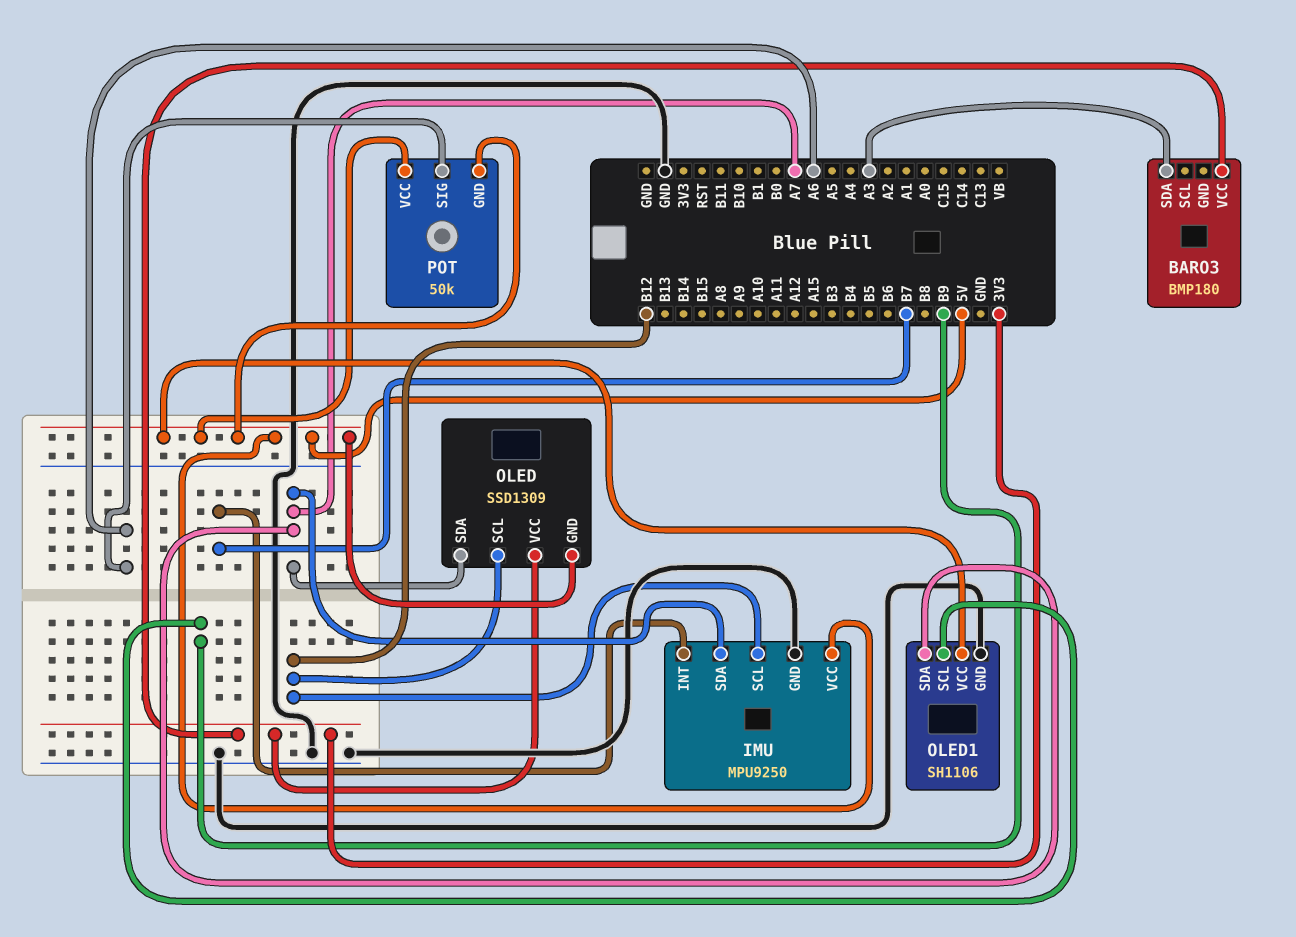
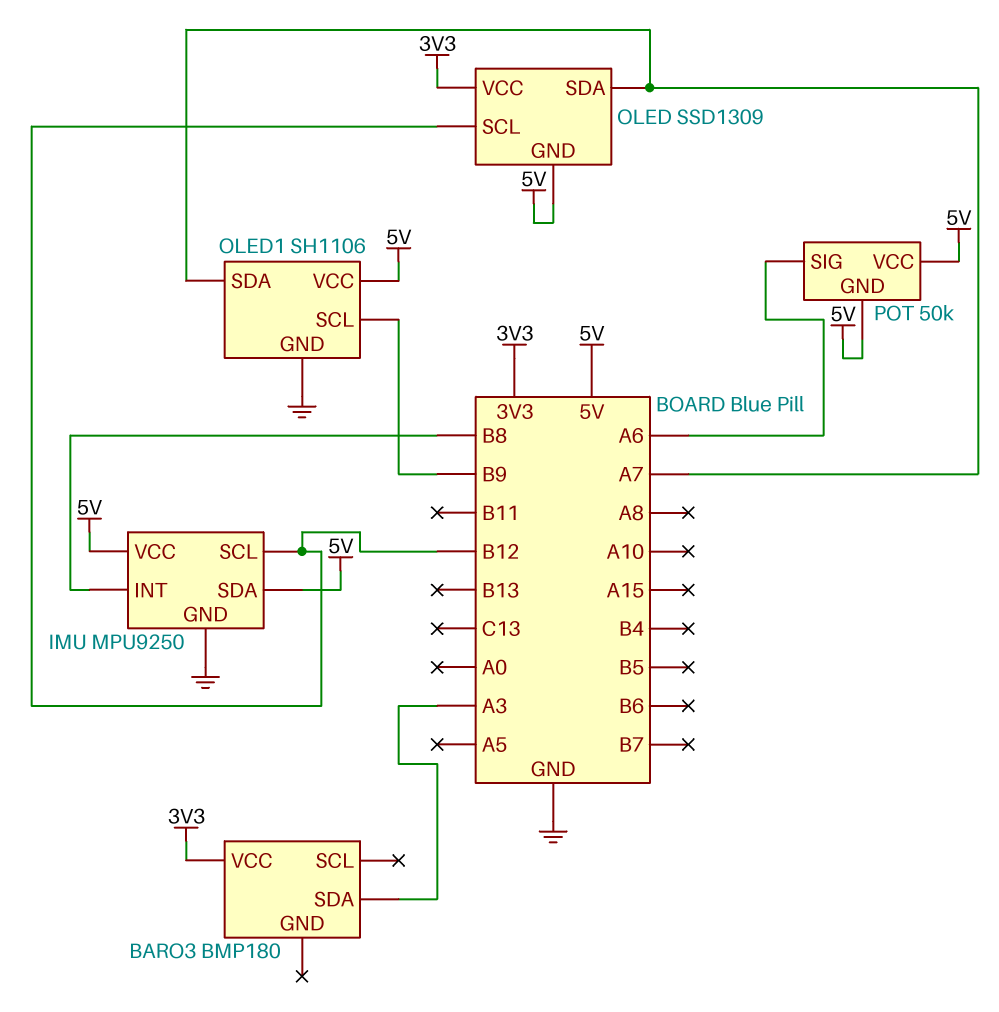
IMU pin INT: B7 -> B8
IMU pin SDA: A7 -> 5V

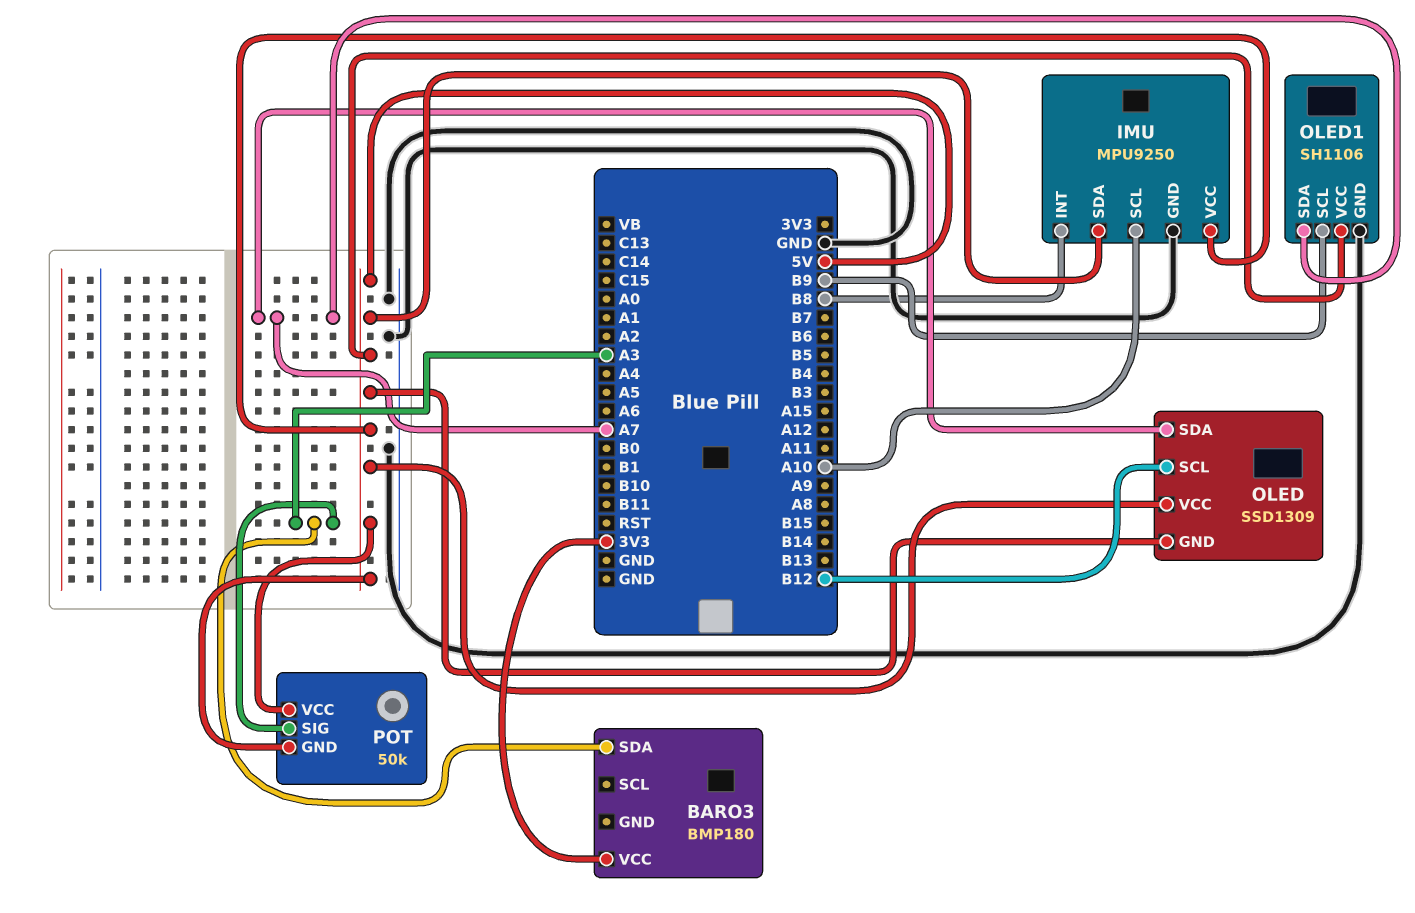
IMU pin SCL: B12 -> A10
OLED pin VCC: 3V3 -> 5V
POT pin SIG: A6 -> A3

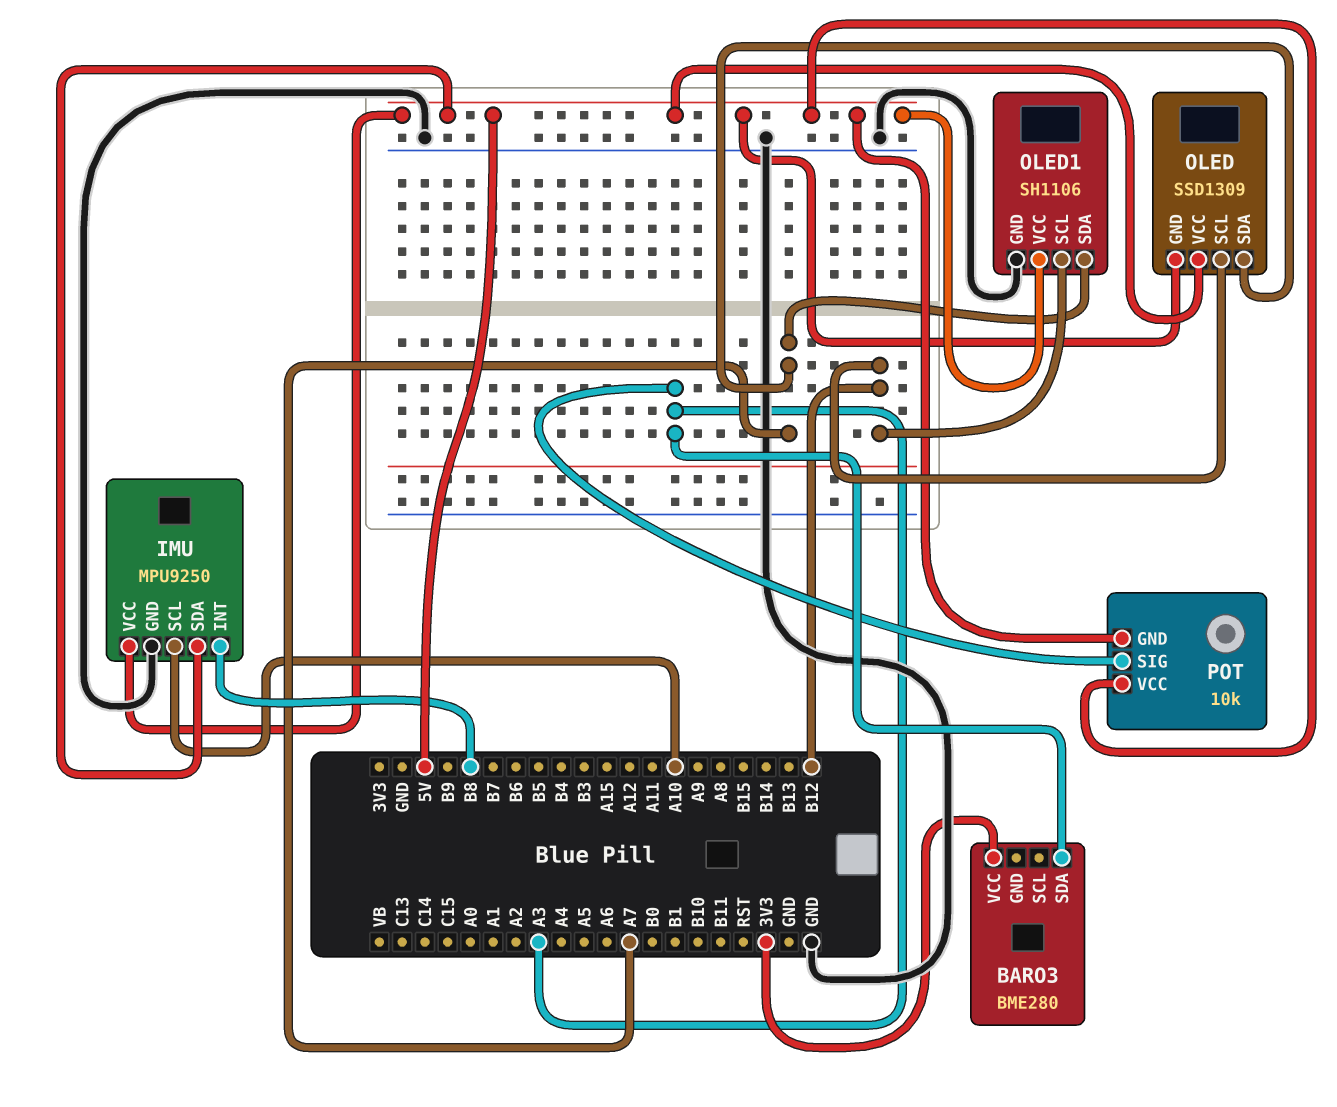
BARO3: BMP180 -> BME280
OLED1 pin SCL: B9 -> B12
POT: 50k -> 10k

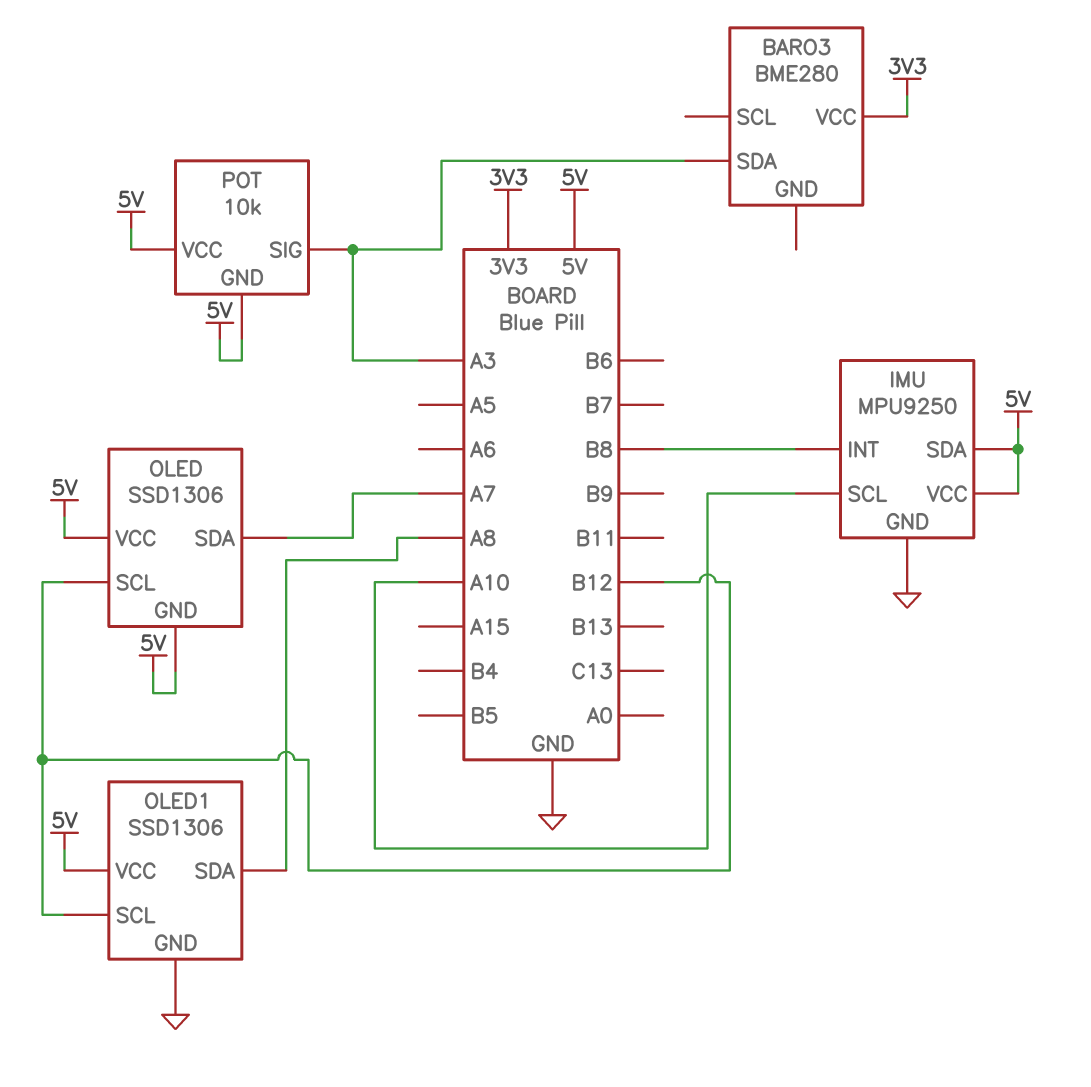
OLED: SSD1309 -> SSD1306
OLED1: SH1106 -> SSD1306
OLED1 pin SDA: A7 -> A8

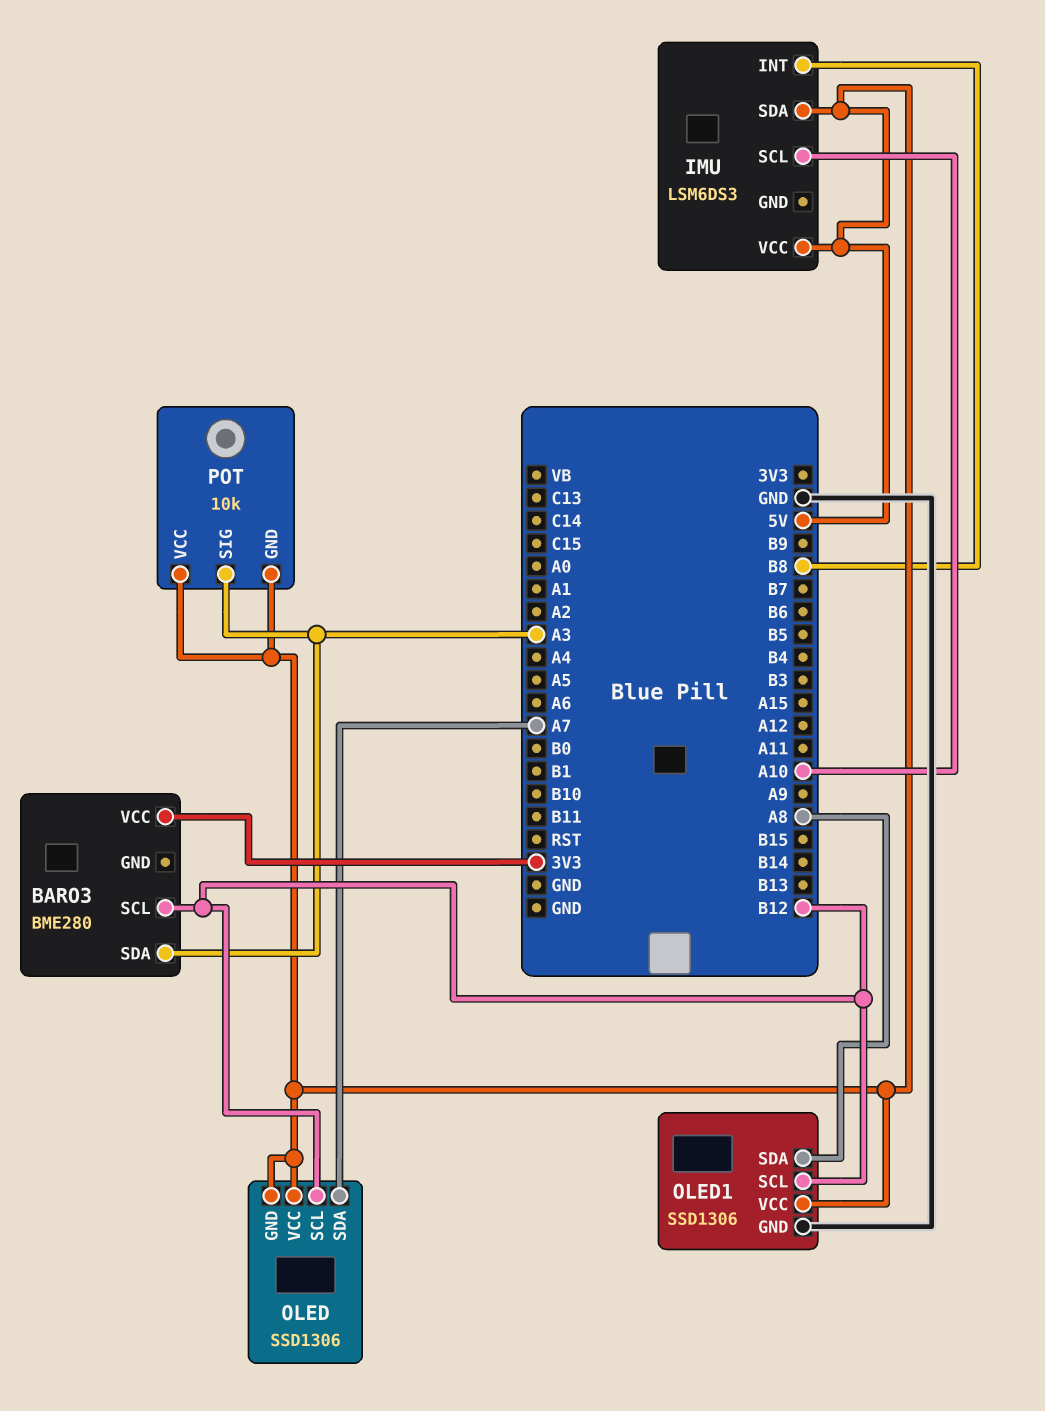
BARO3 pin SCL: none -> B12
IMU: MPU9250 -> LSM6DS3
IMU pin GND: GND -> none

